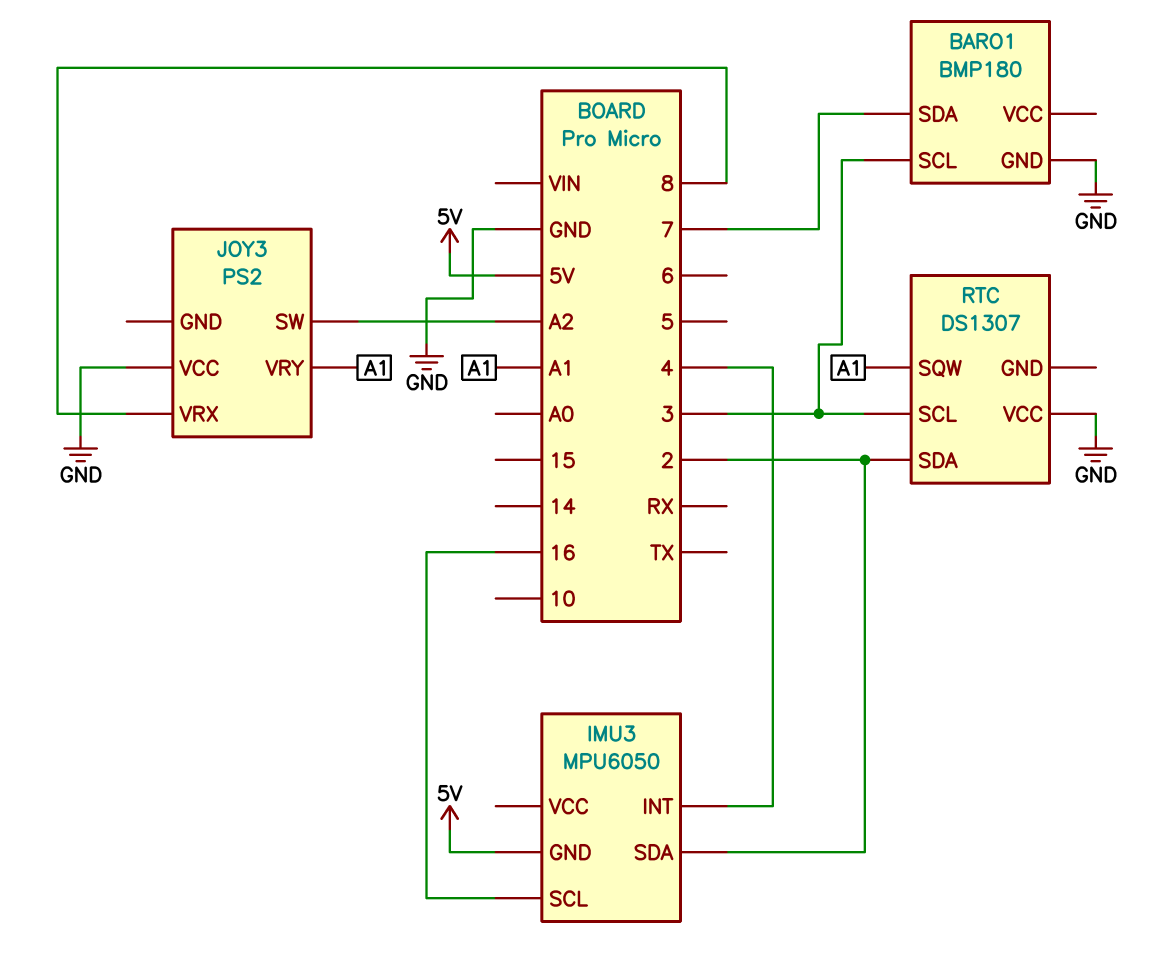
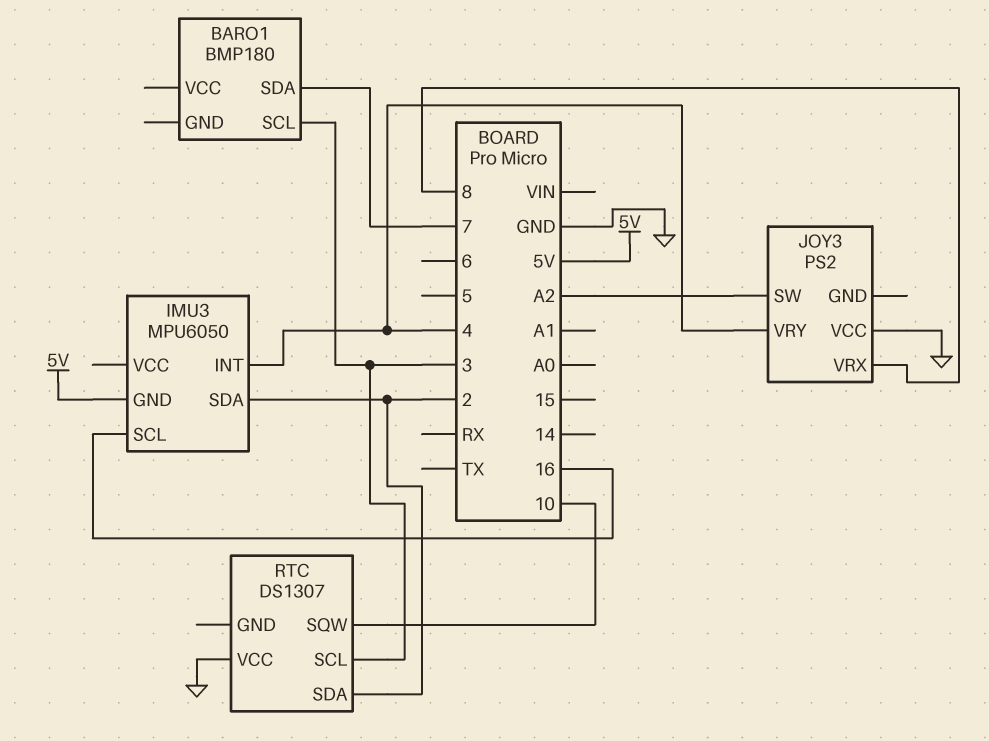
BARO1 pin GND: GND -> none
JOY3 pin VRY: A1 -> 4
RTC pin SQW: A1 -> 10

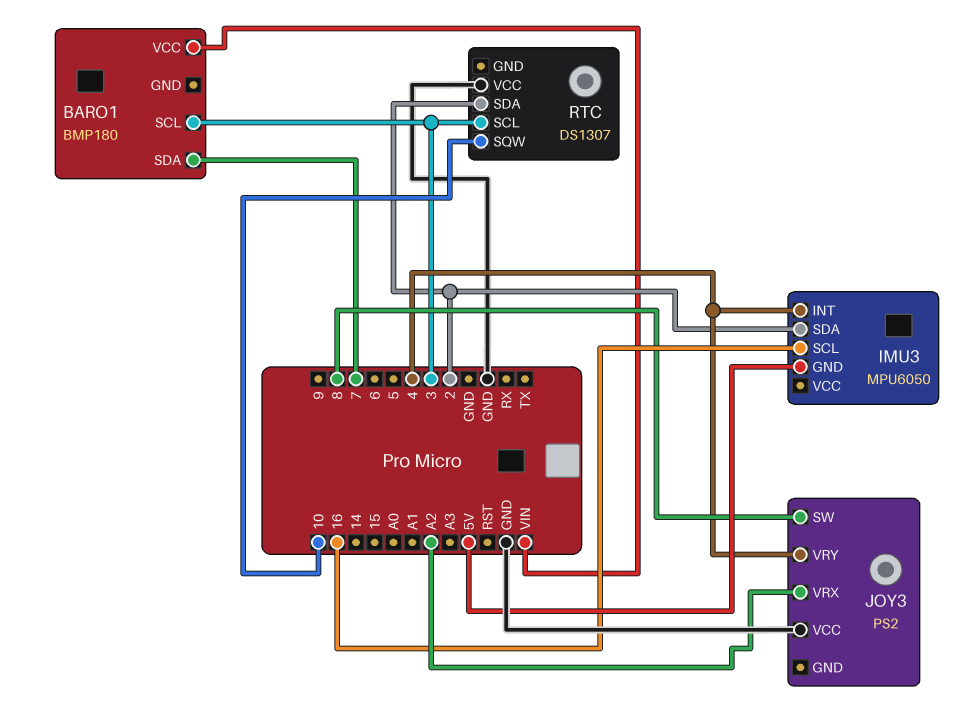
BARO1 pin VCC: none -> VIN
JOY3 pin SW: A2 -> 8
JOY3 pin VRX: 8 -> A2

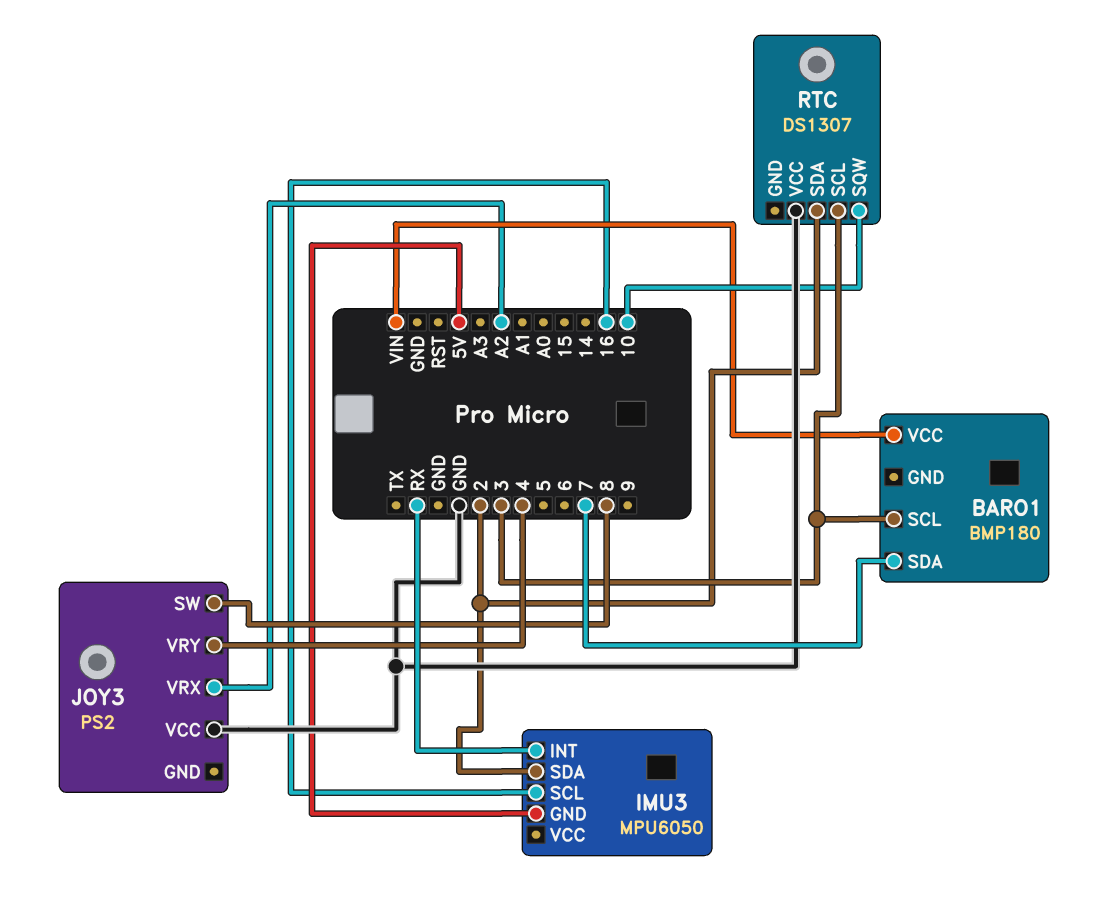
IMU3 pin INT: 4 -> RX

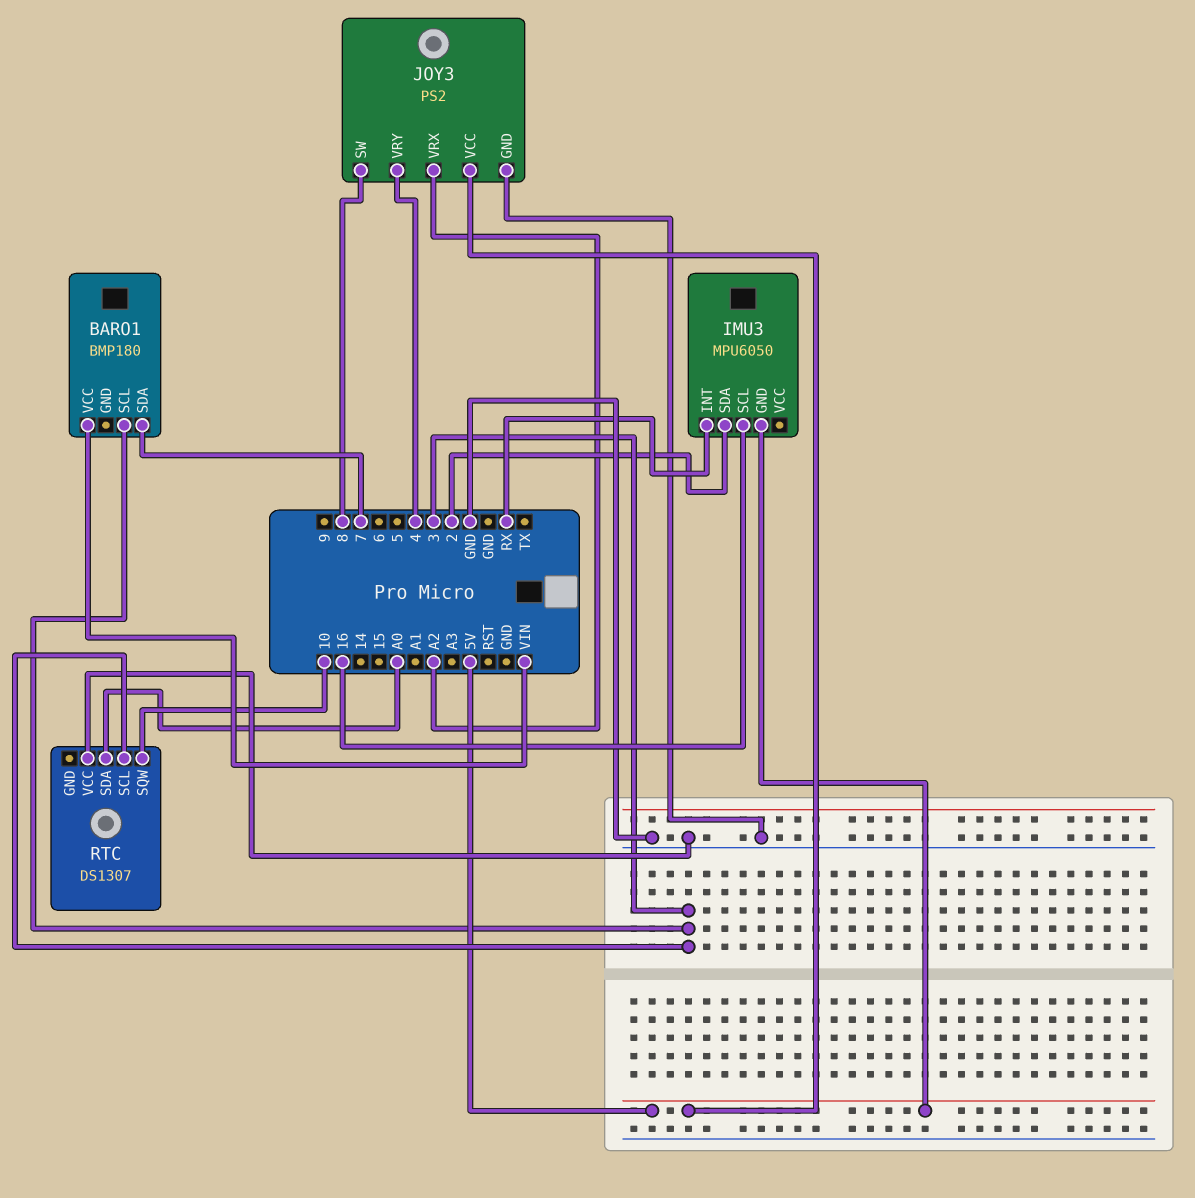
JOY3 pin GND: none -> GND
JOY3 pin VCC: GND -> 5V
RTC pin SDA: 2 -> A0

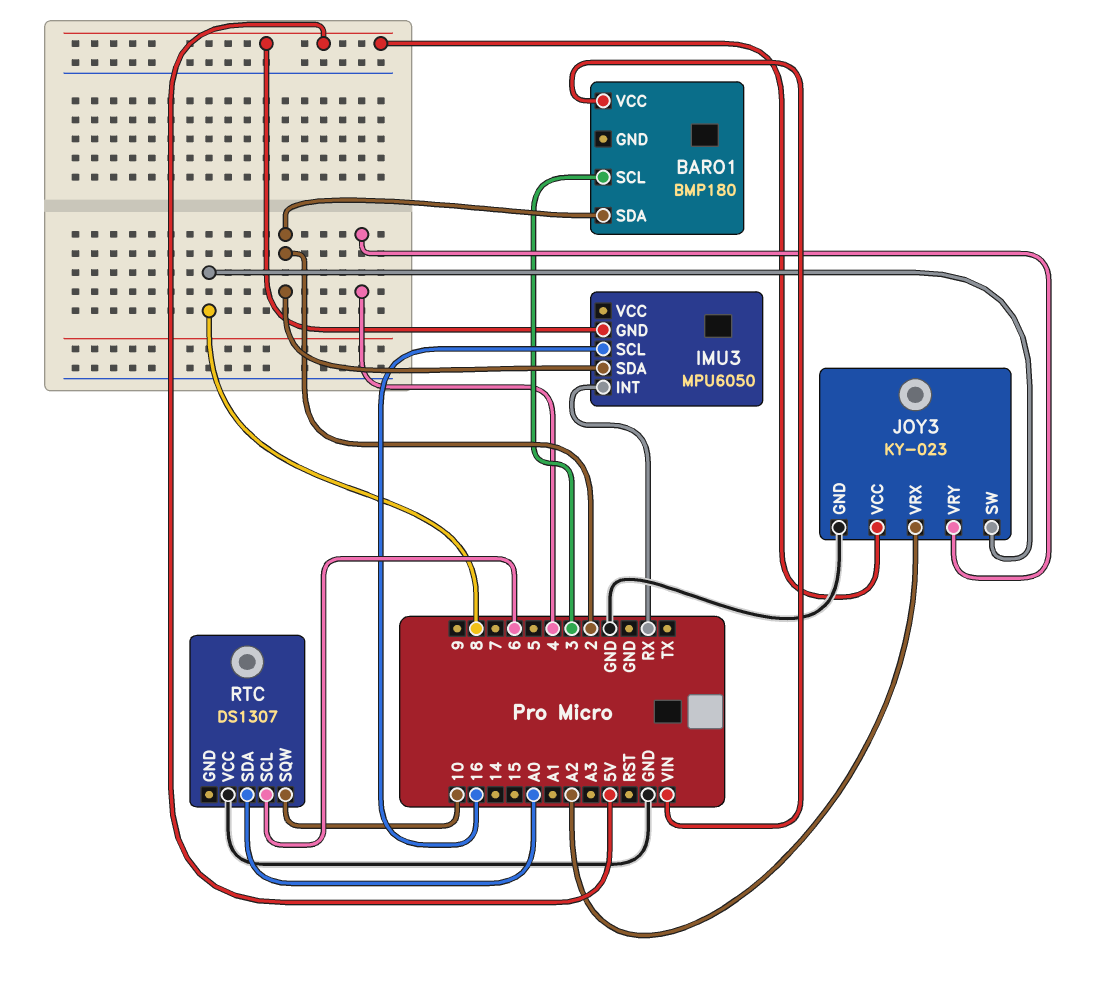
BARO1 pin SDA: 7 -> 2
JOY3: PS2 -> KY-023
RTC pin SCL: 3 -> 6

